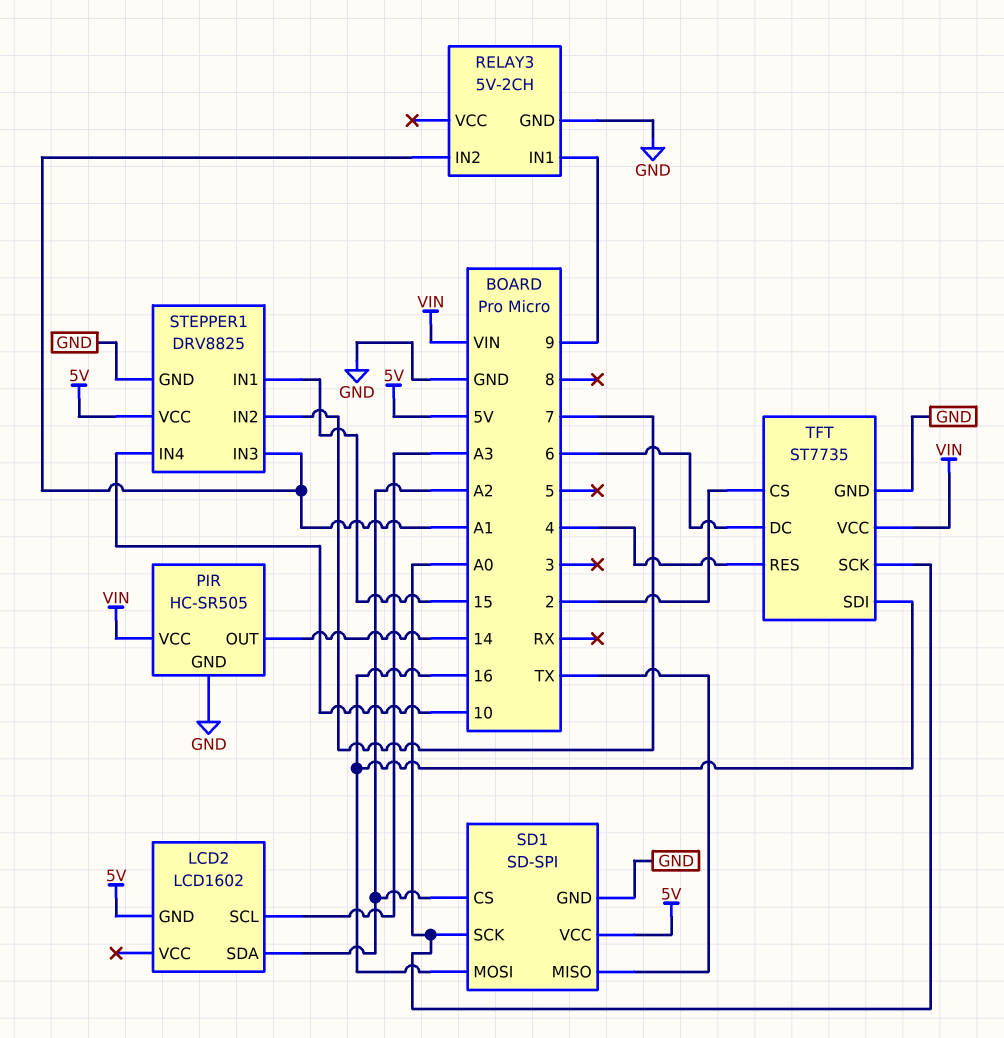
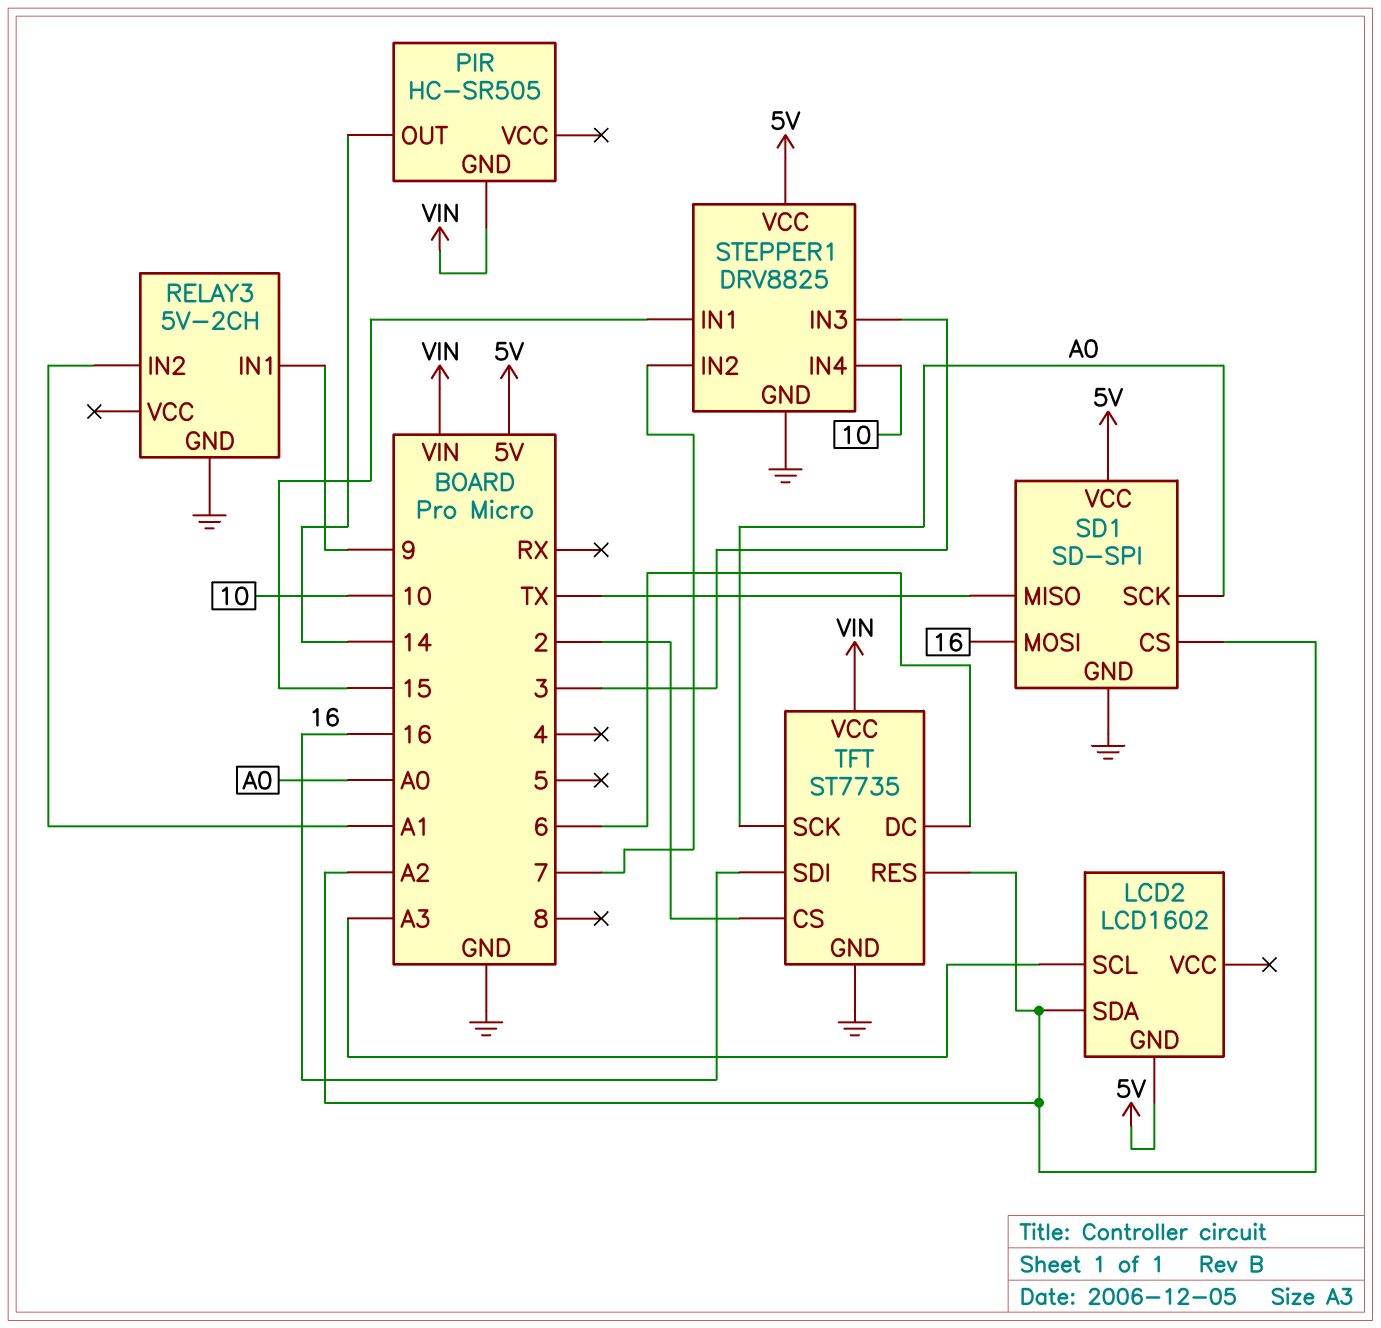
PIR pin GND: GND -> VIN
PIR pin VCC: VIN -> none
STEPPER1 pin IN3: A1 -> 3
TFT pin RES: 4 -> A2

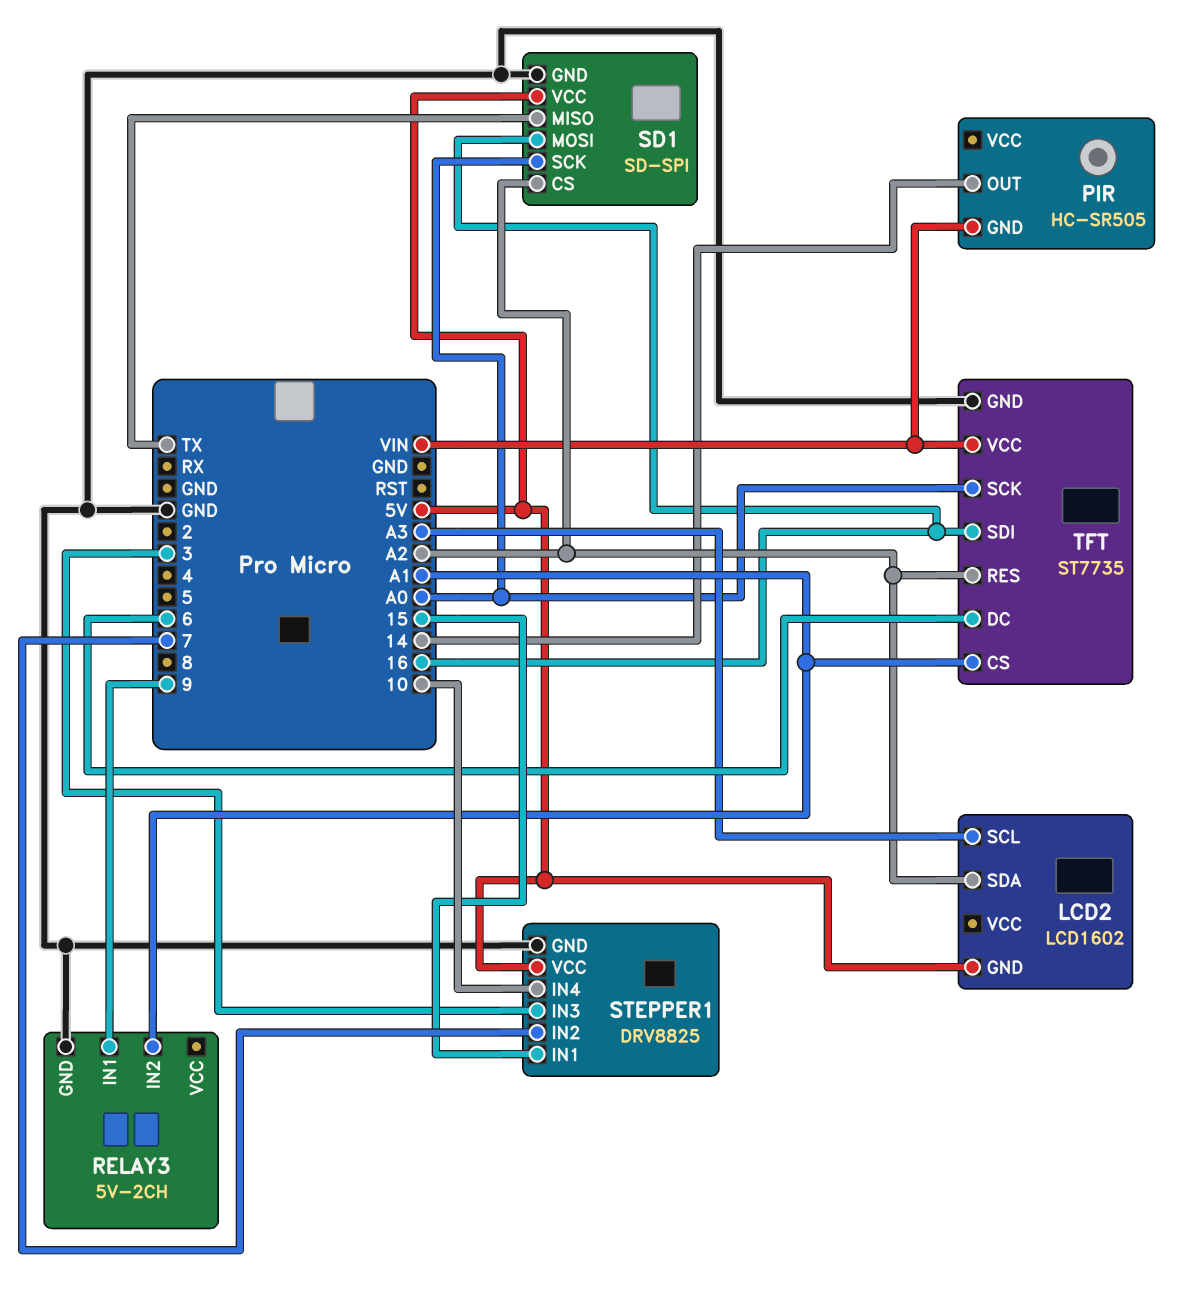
TFT pin CS: 2 -> A1

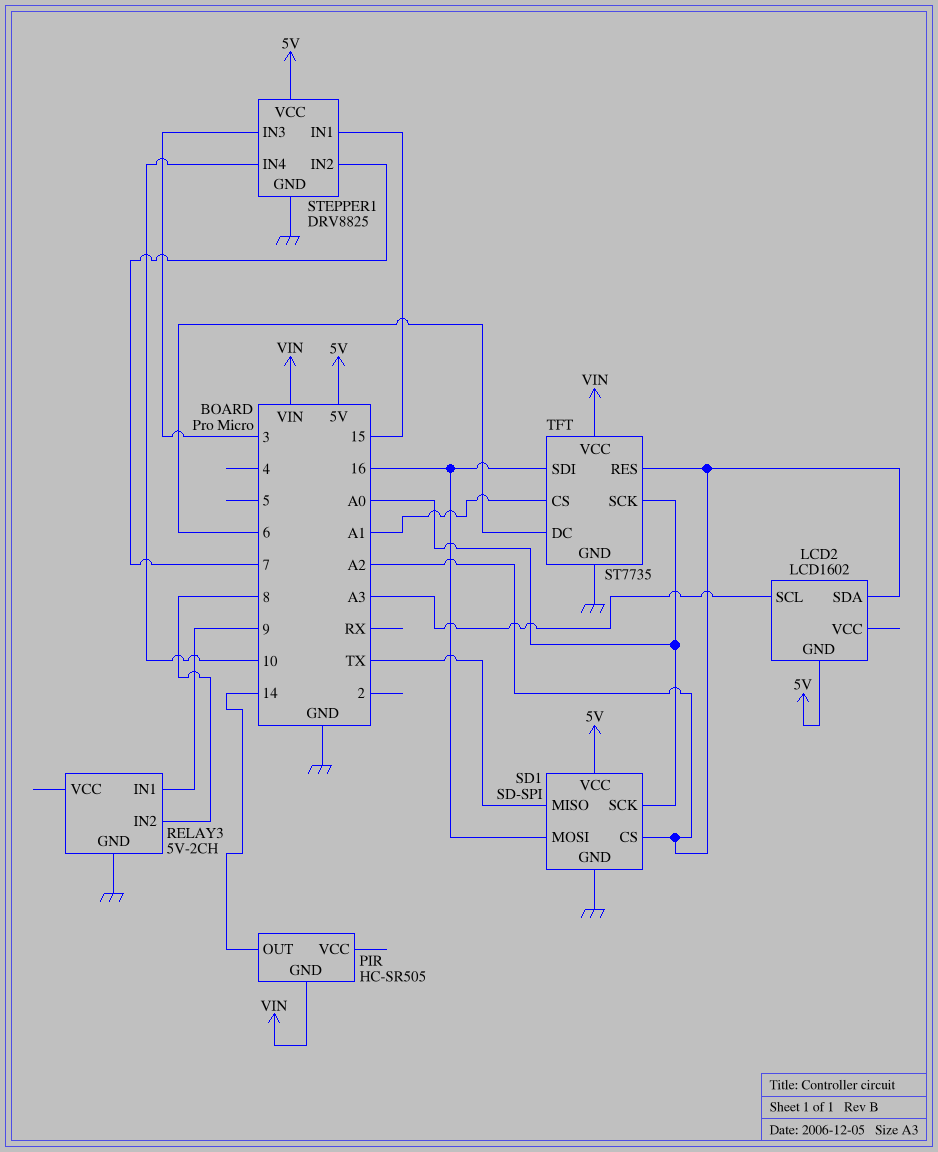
RELAY3 pin IN2: A1 -> 8

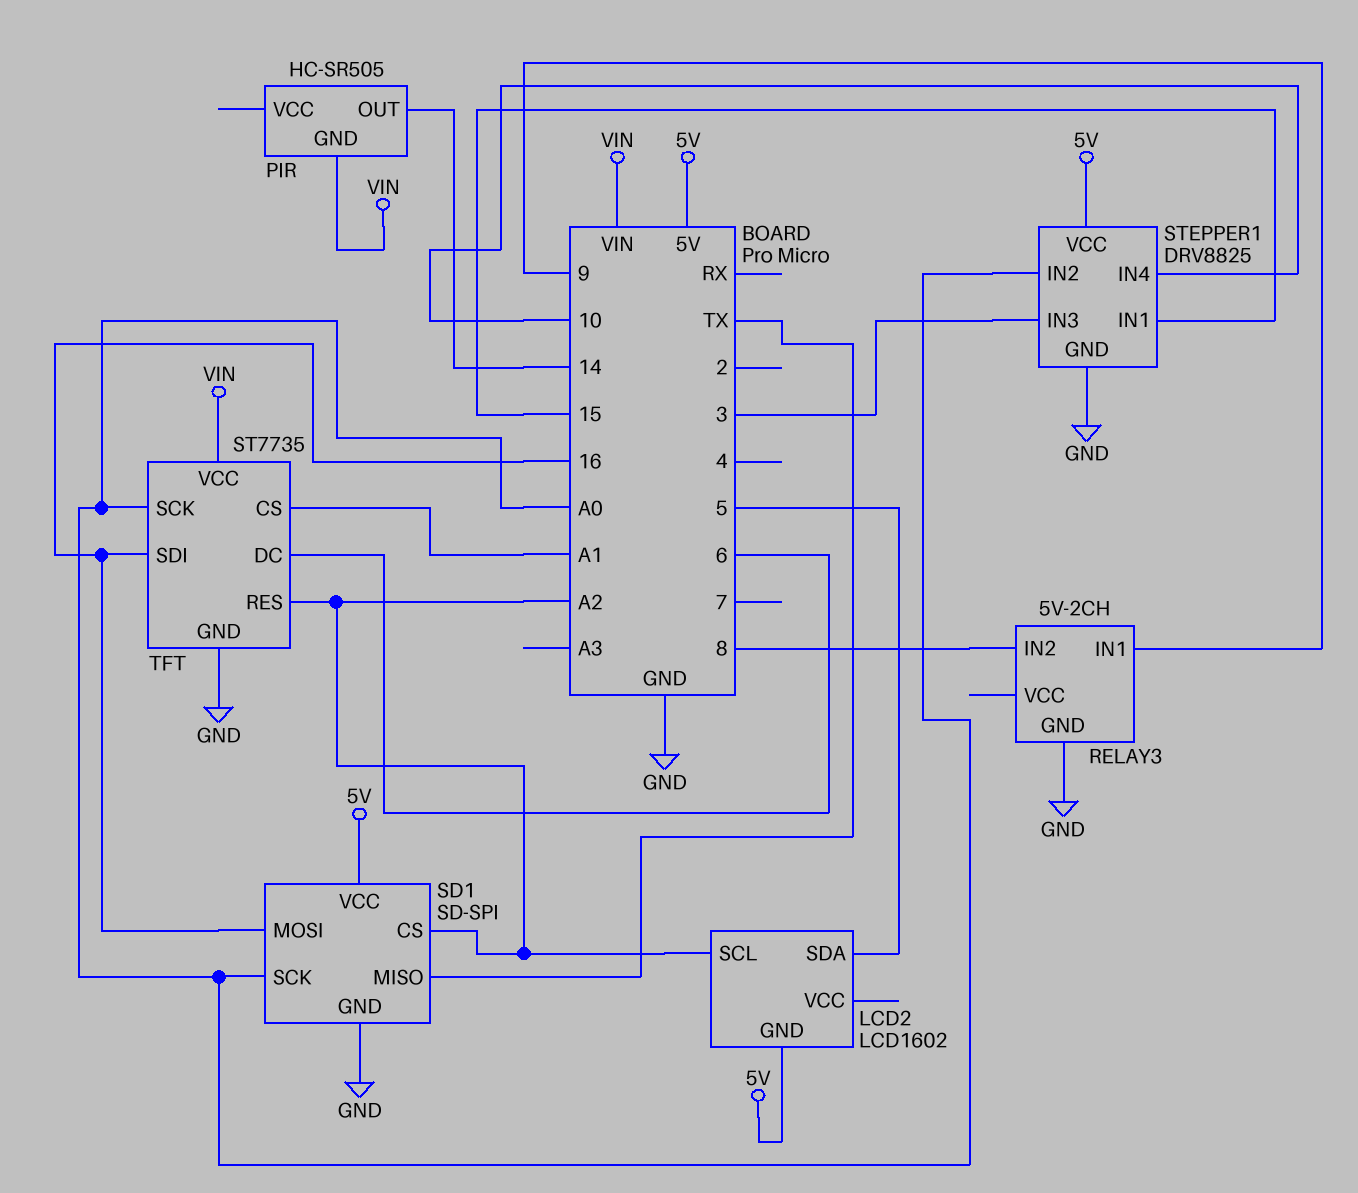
LCD2 pin SCL: A3 -> A2
LCD2 pin SDA: A2 -> 5
STEPPER1 pin IN2: 7 -> A0

